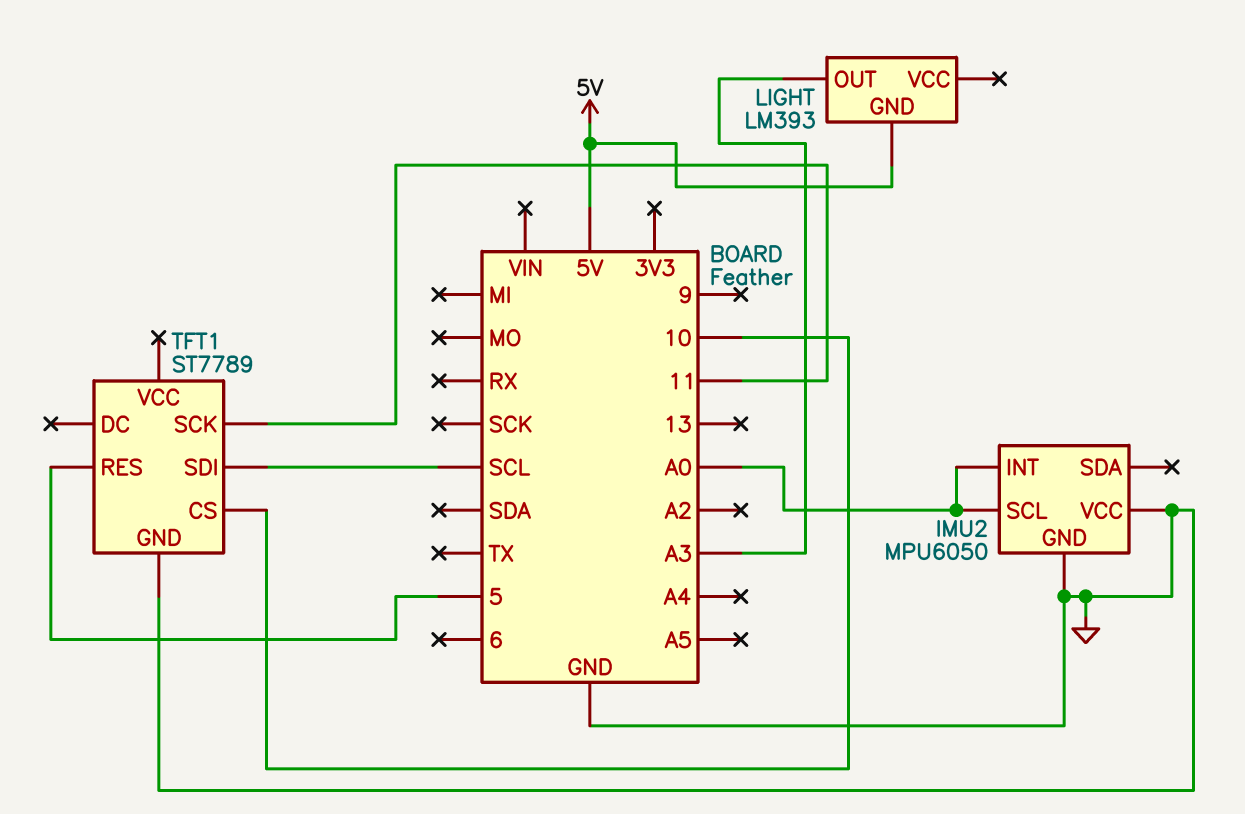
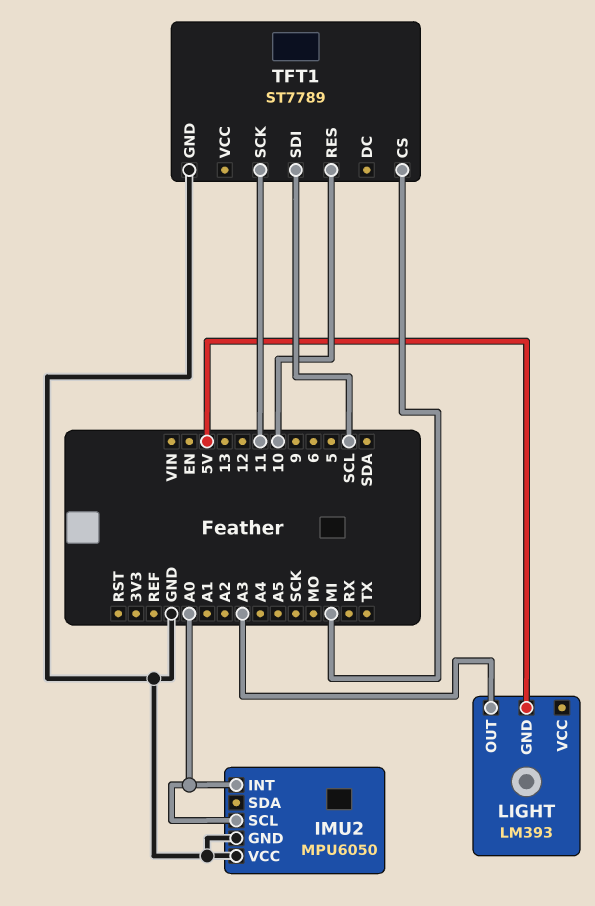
TFT1 pin CS: 10 -> MI
TFT1 pin RES: 5 -> 10

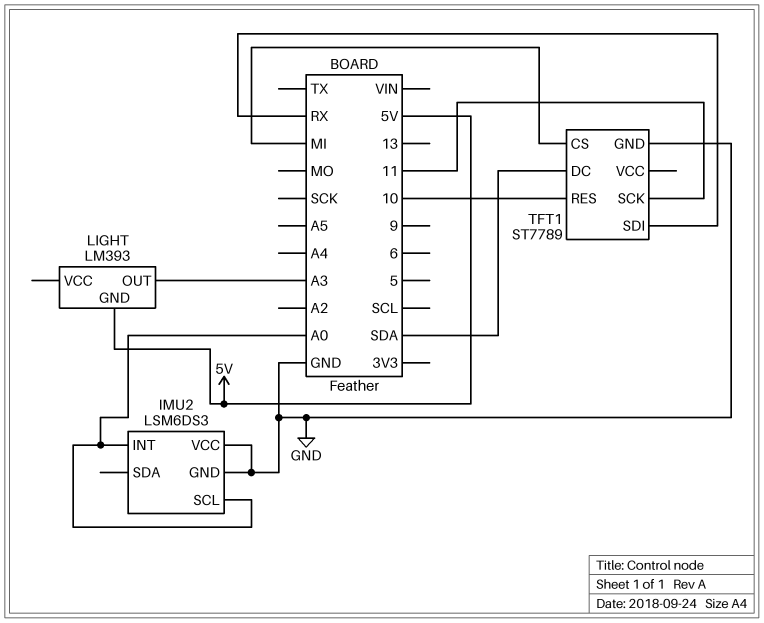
IMU2: MPU6050 -> LSM6DS3
TFT1 pin DC: none -> SDA
TFT1 pin SDI: SCL -> RX

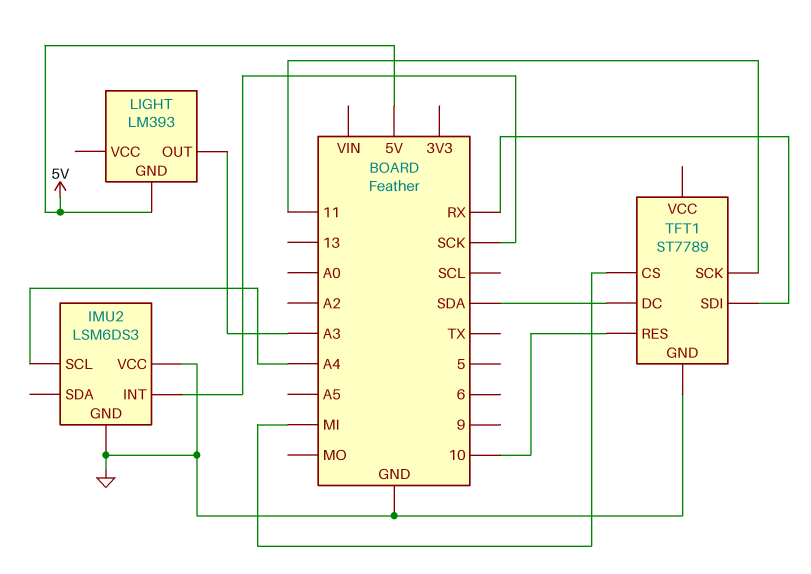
IMU2 pin INT: A0 -> SCK
IMU2 pin SCL: A0 -> A4

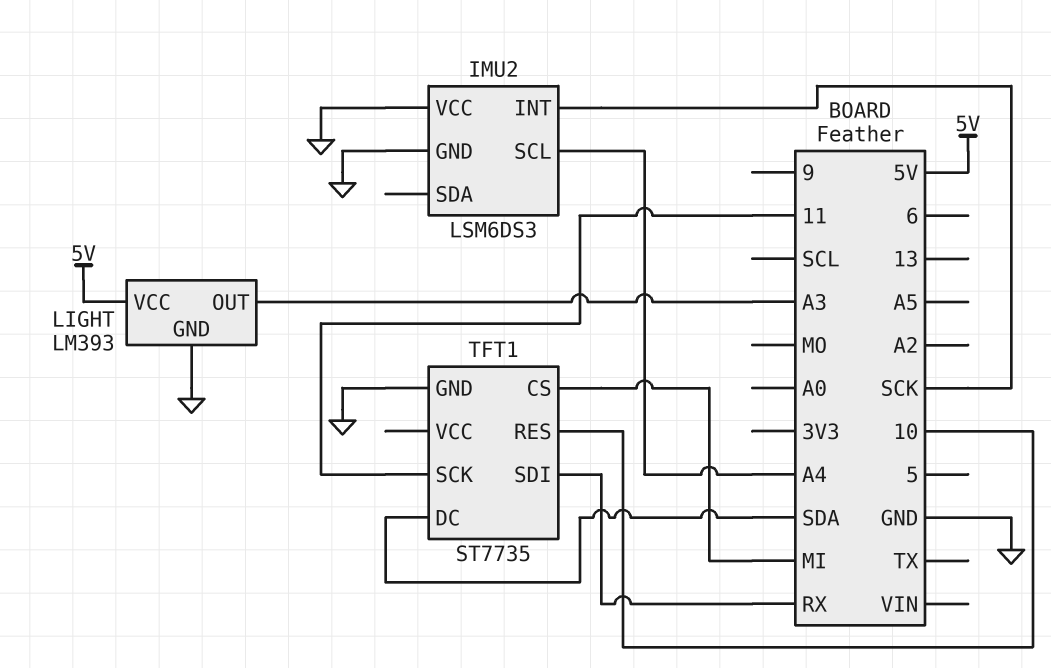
LIGHT pin GND: 5V -> GND
LIGHT pin VCC: none -> 5V
TFT1: ST7789 -> ST7735

